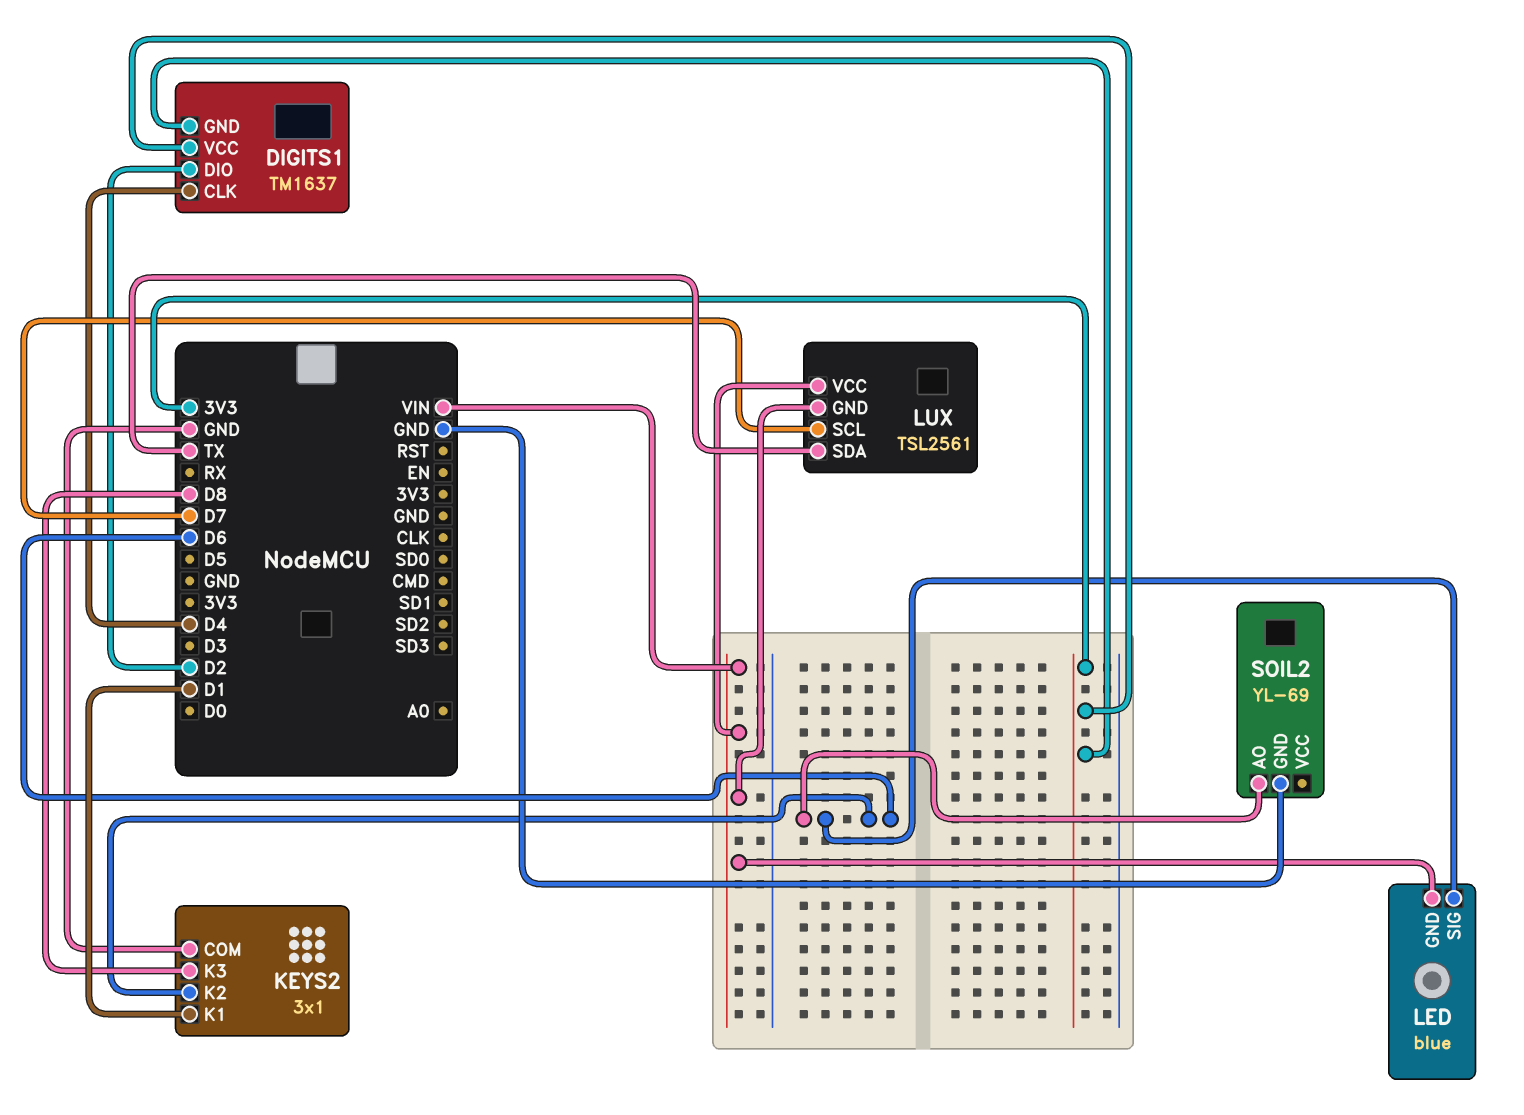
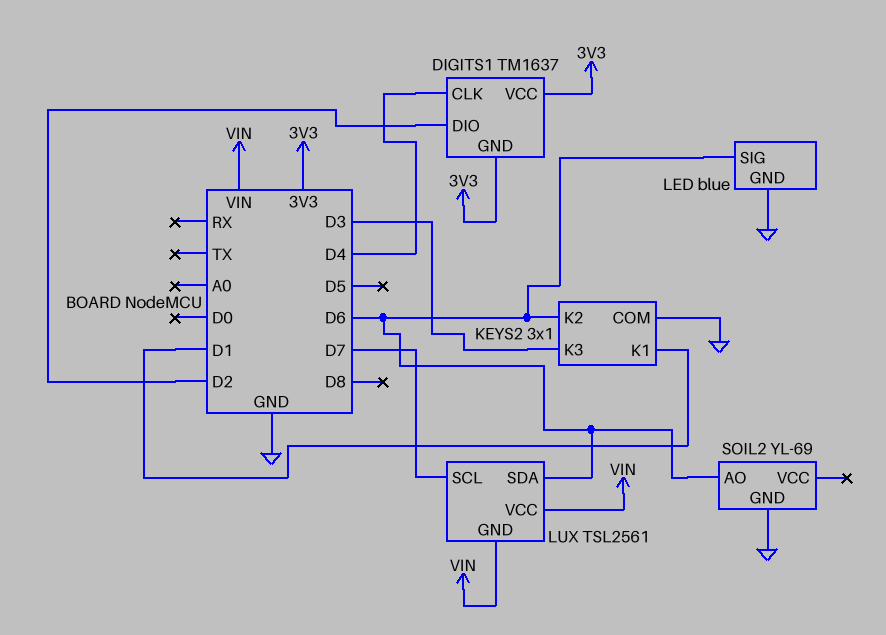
KEYS2 pin K3: D8 -> D3
LED pin GND: VIN -> GND
LUX pin SDA: TX -> D6

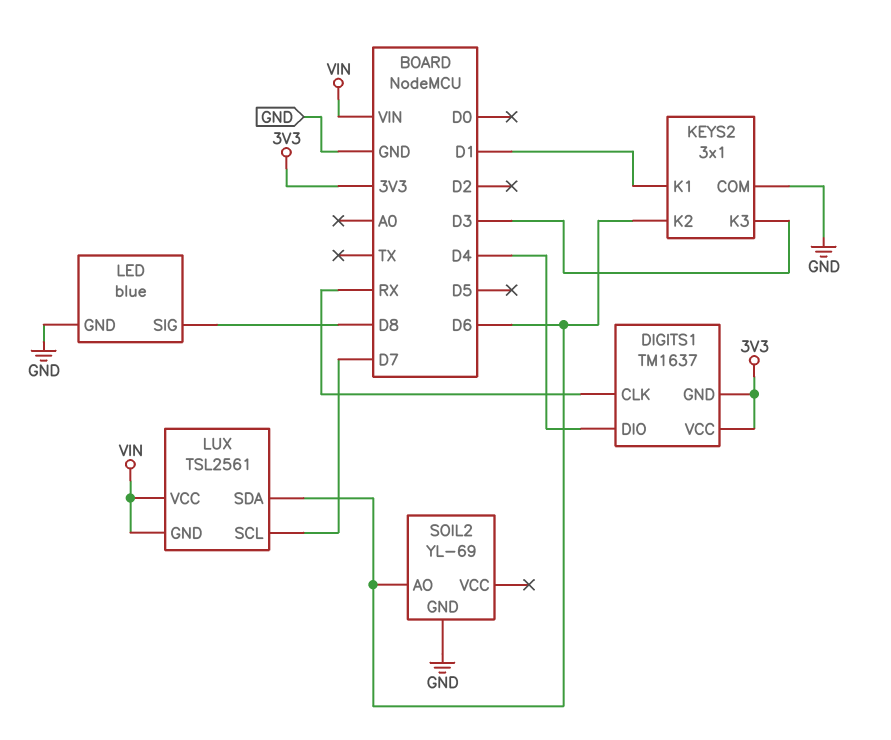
DIGITS1 pin CLK: D4 -> RX
DIGITS1 pin DIO: D2 -> D4
LED pin SIG: D6 -> D8

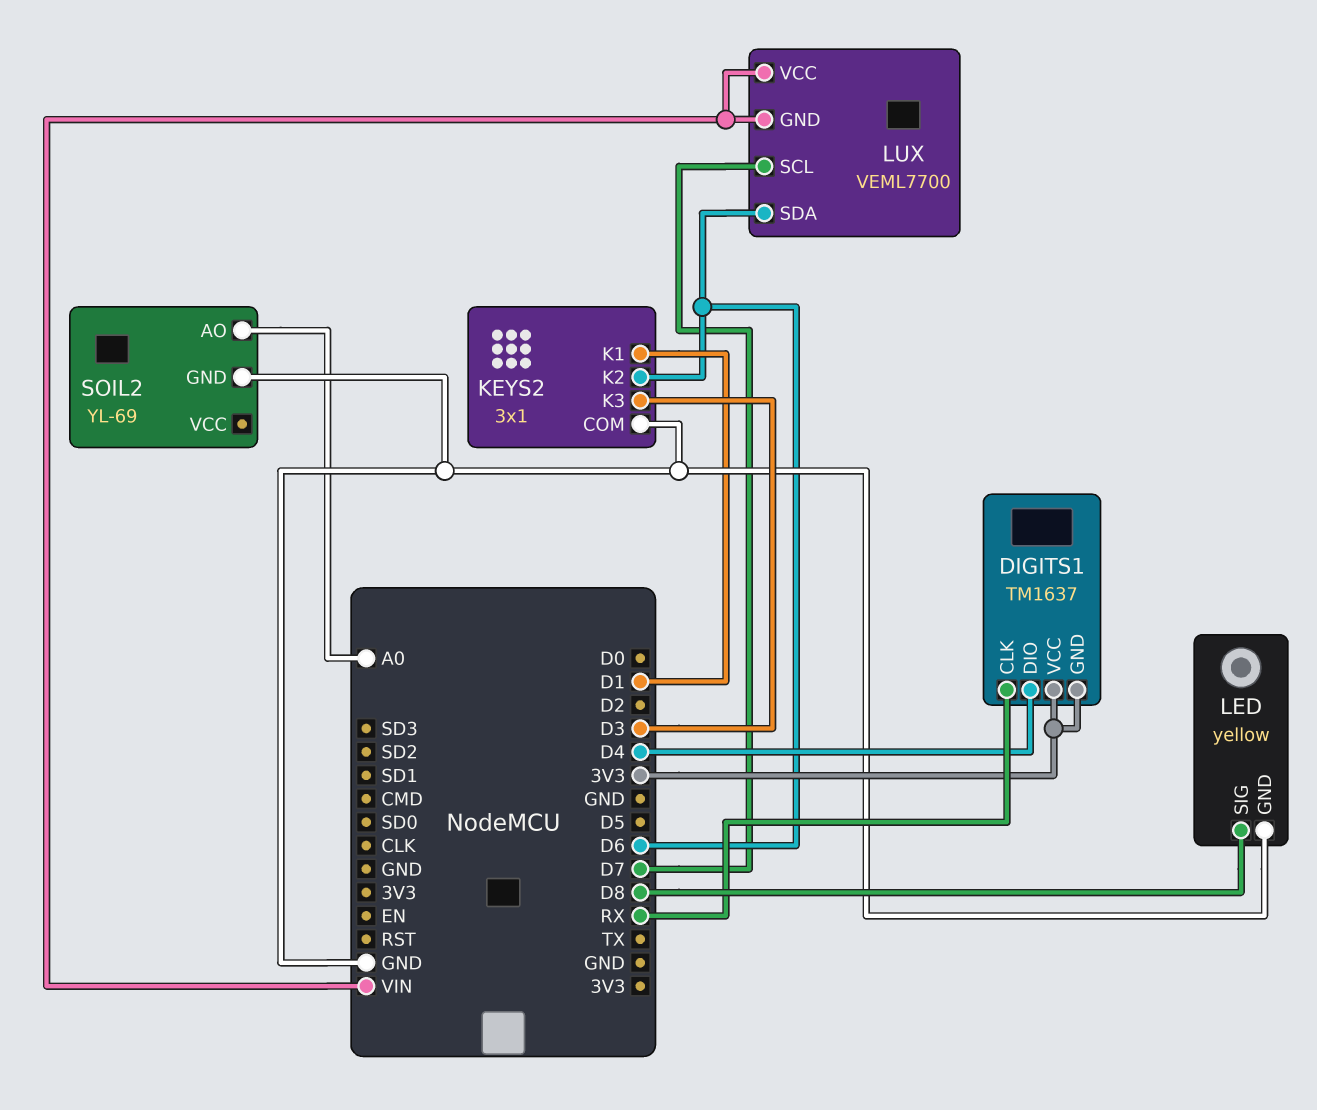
LED: blue -> yellow
LUX: TSL2561 -> VEML7700
SOIL2 pin AO: D6 -> A0

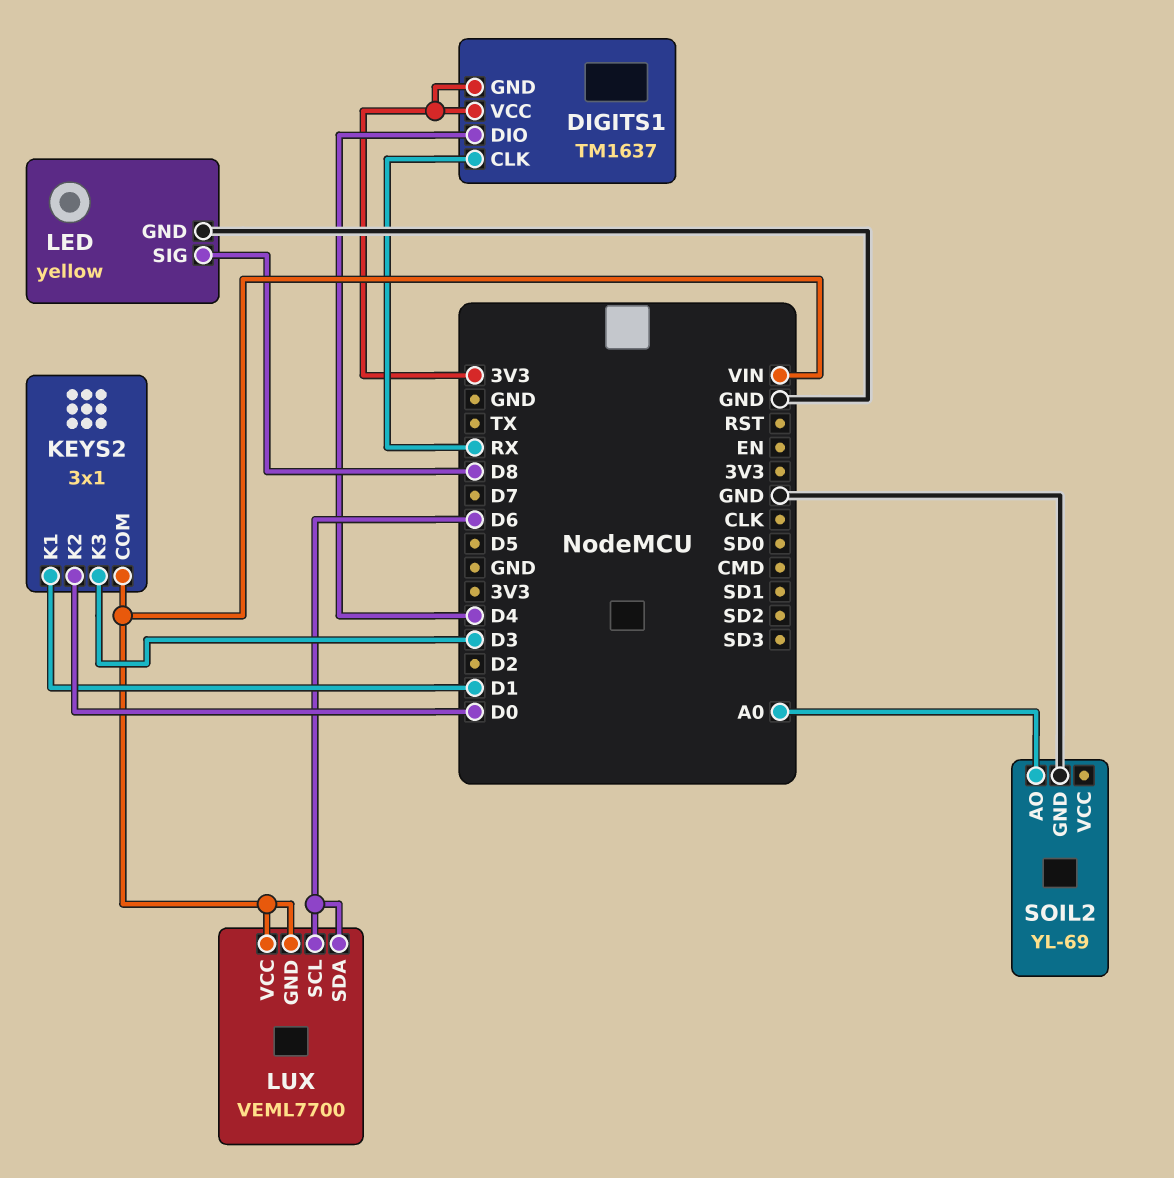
KEYS2 pin COM: GND -> VIN
KEYS2 pin K2: D6 -> D0
LUX pin SCL: D7 -> D6

